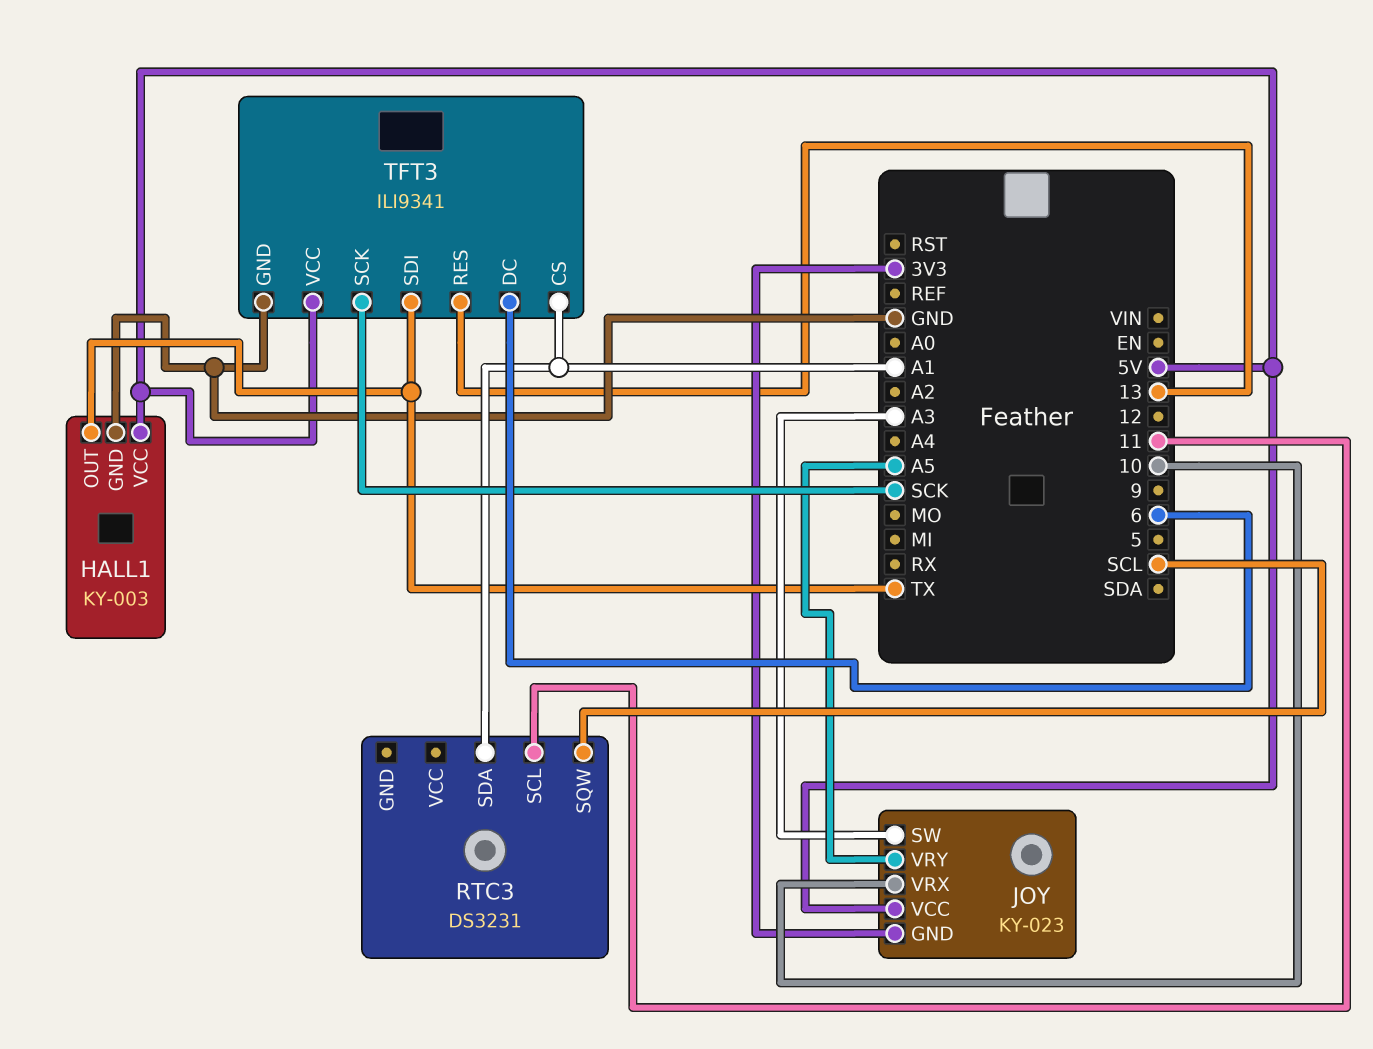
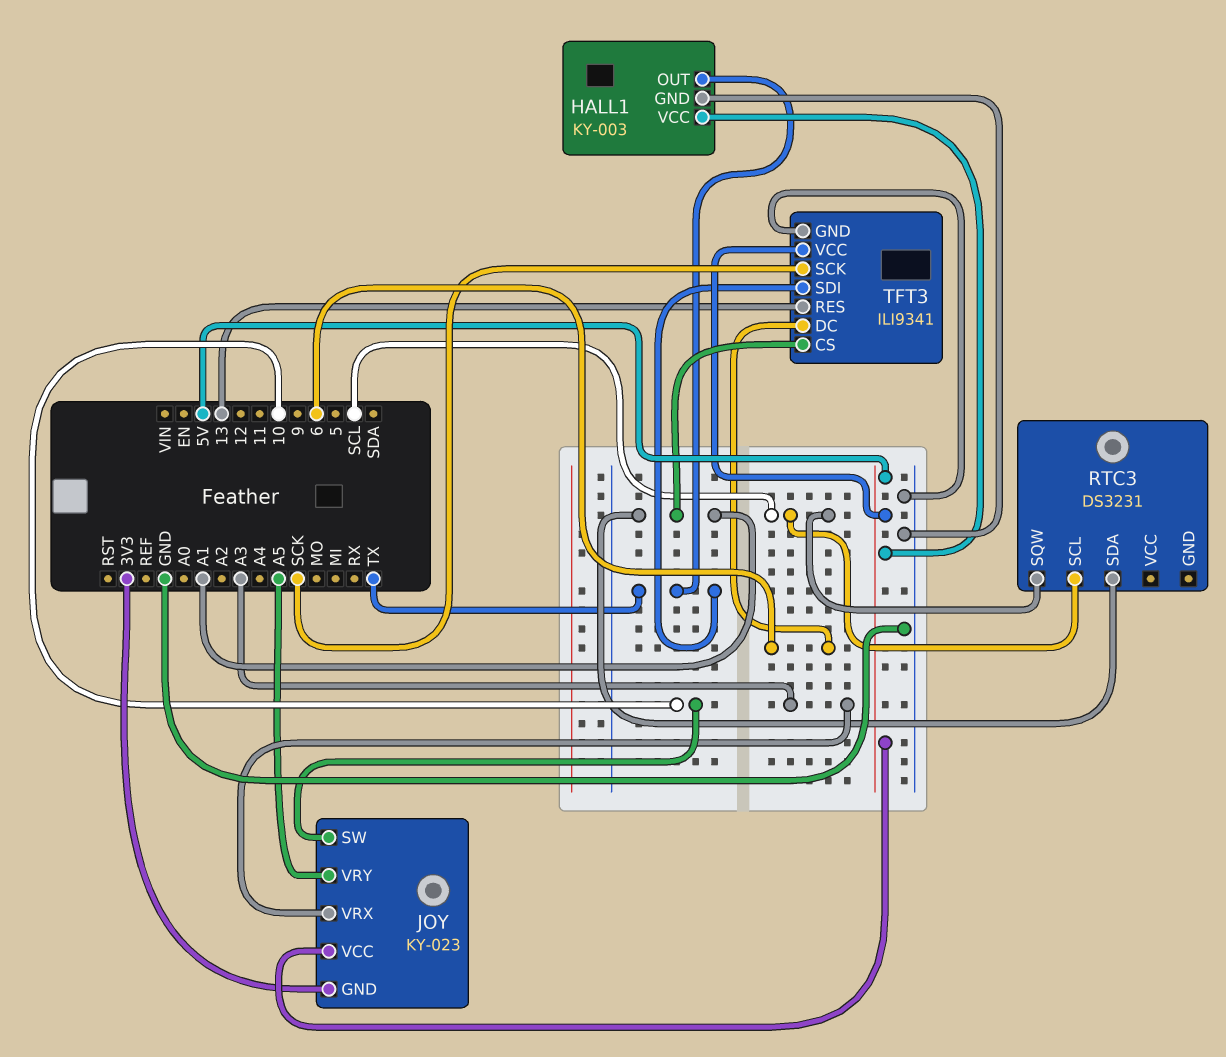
JOY pin SW: A3 -> 10
JOY pin VRX: 10 -> A3
RTC3 pin SCL: 11 -> SCL

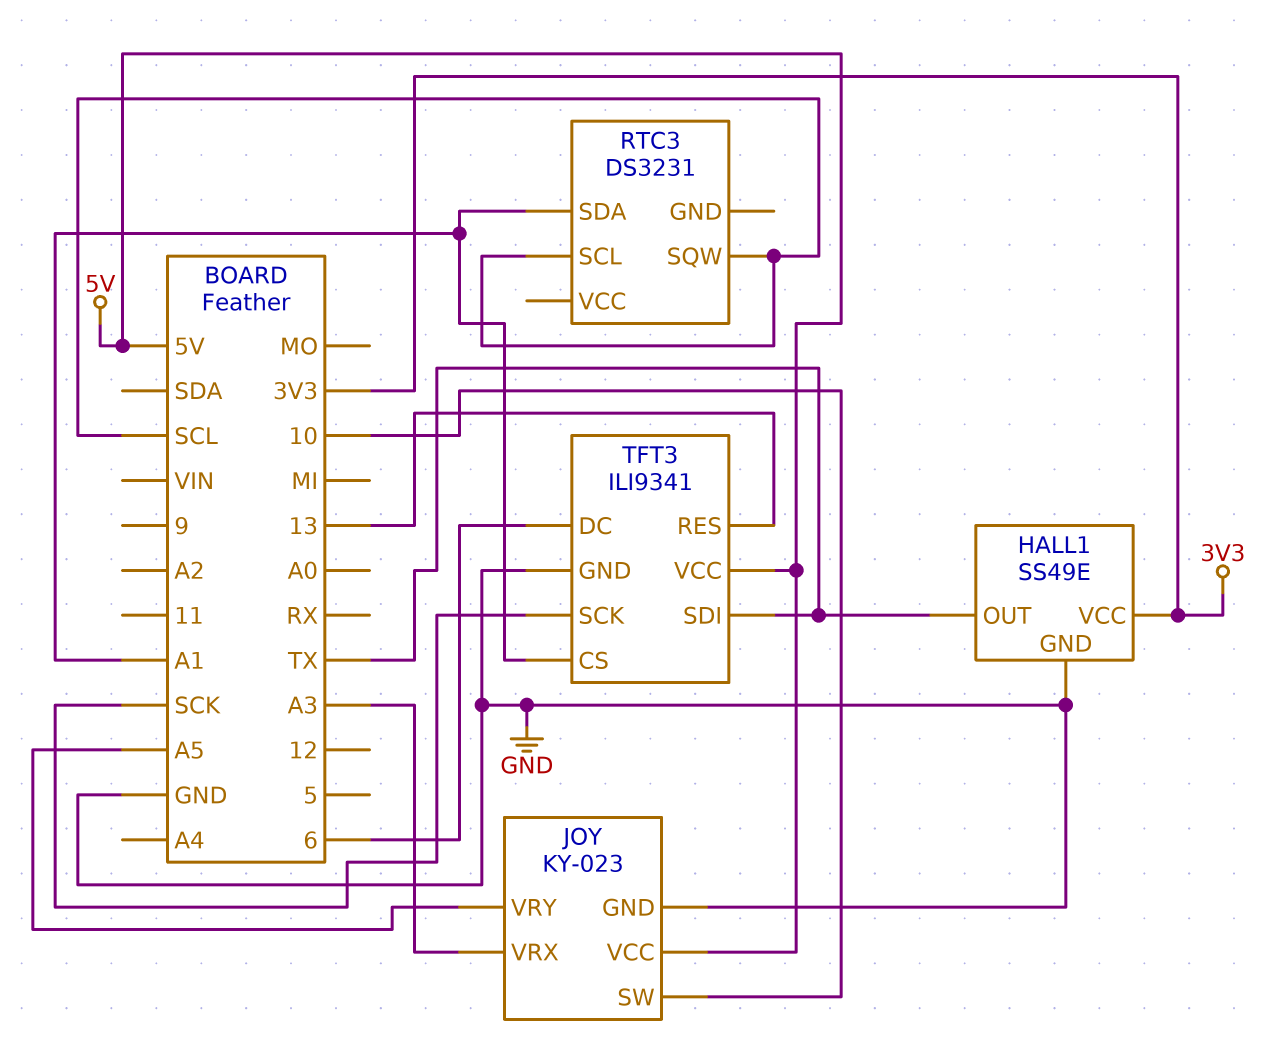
HALL1: KY-003 -> SS49E
HALL1 pin VCC: 5V -> 3V3
JOY pin GND: 3V3 -> GND

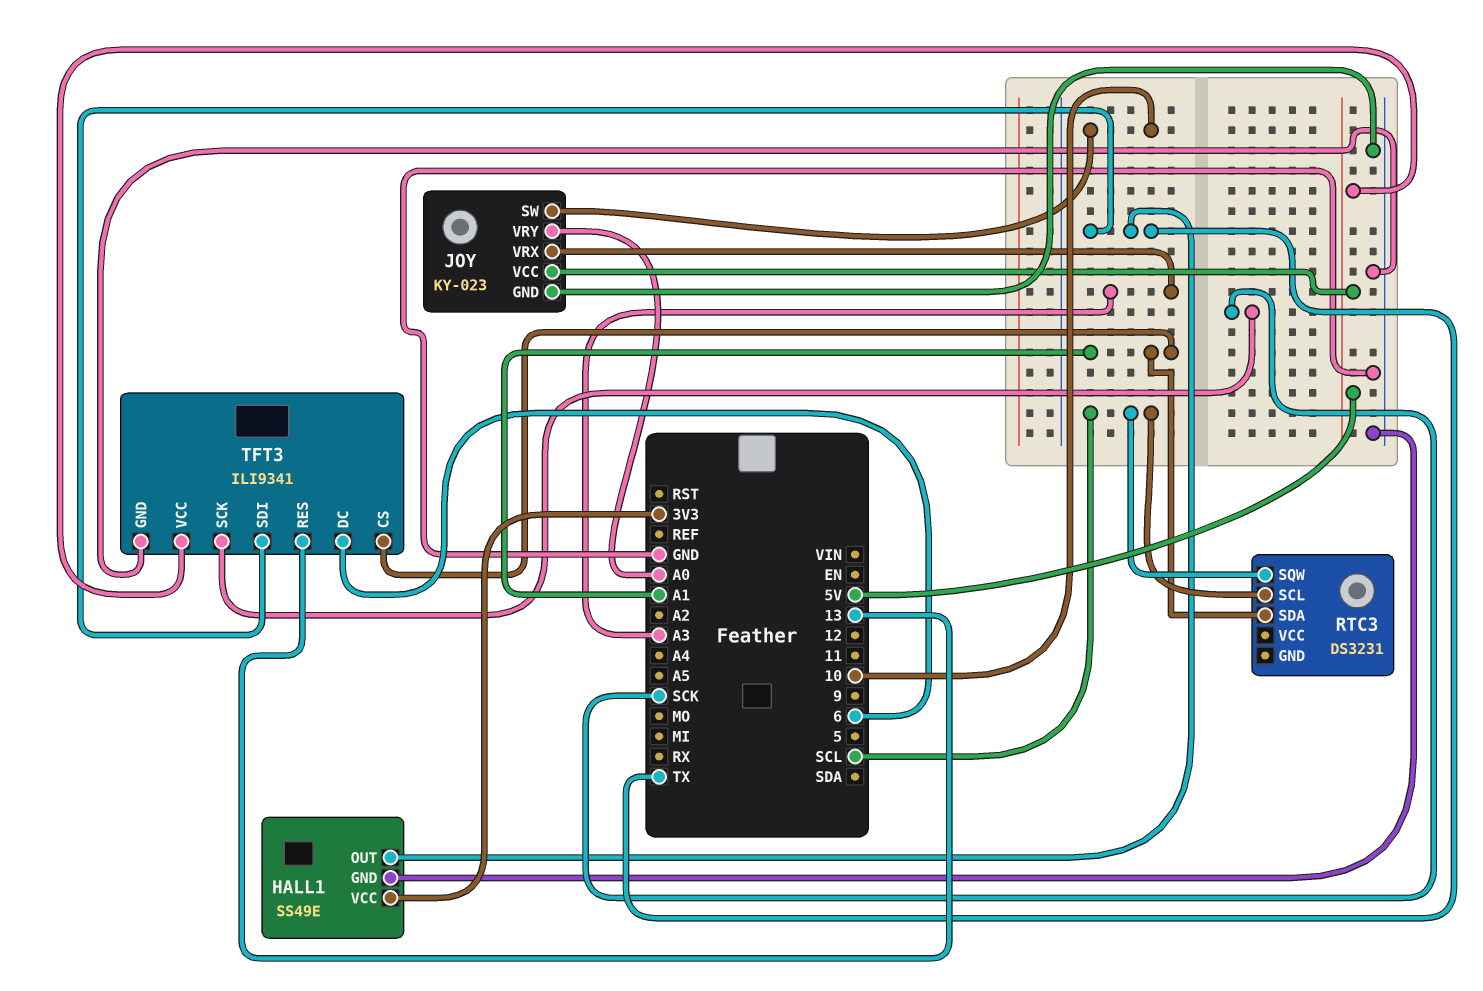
JOY pin VRY: A5 -> A0

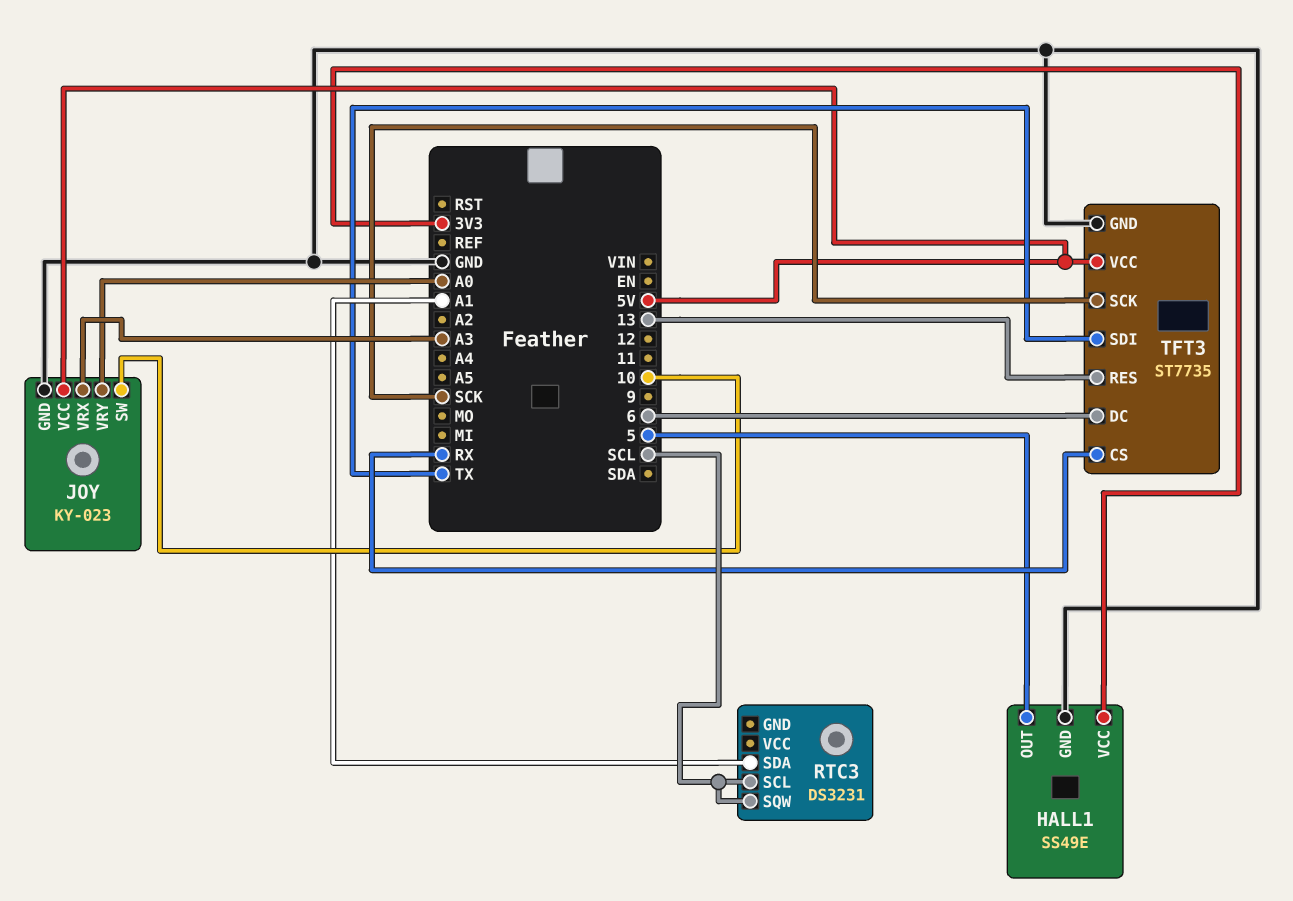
HALL1 pin OUT: TX -> 5
TFT3: ILI9341 -> ST7735
TFT3 pin CS: A1 -> RX

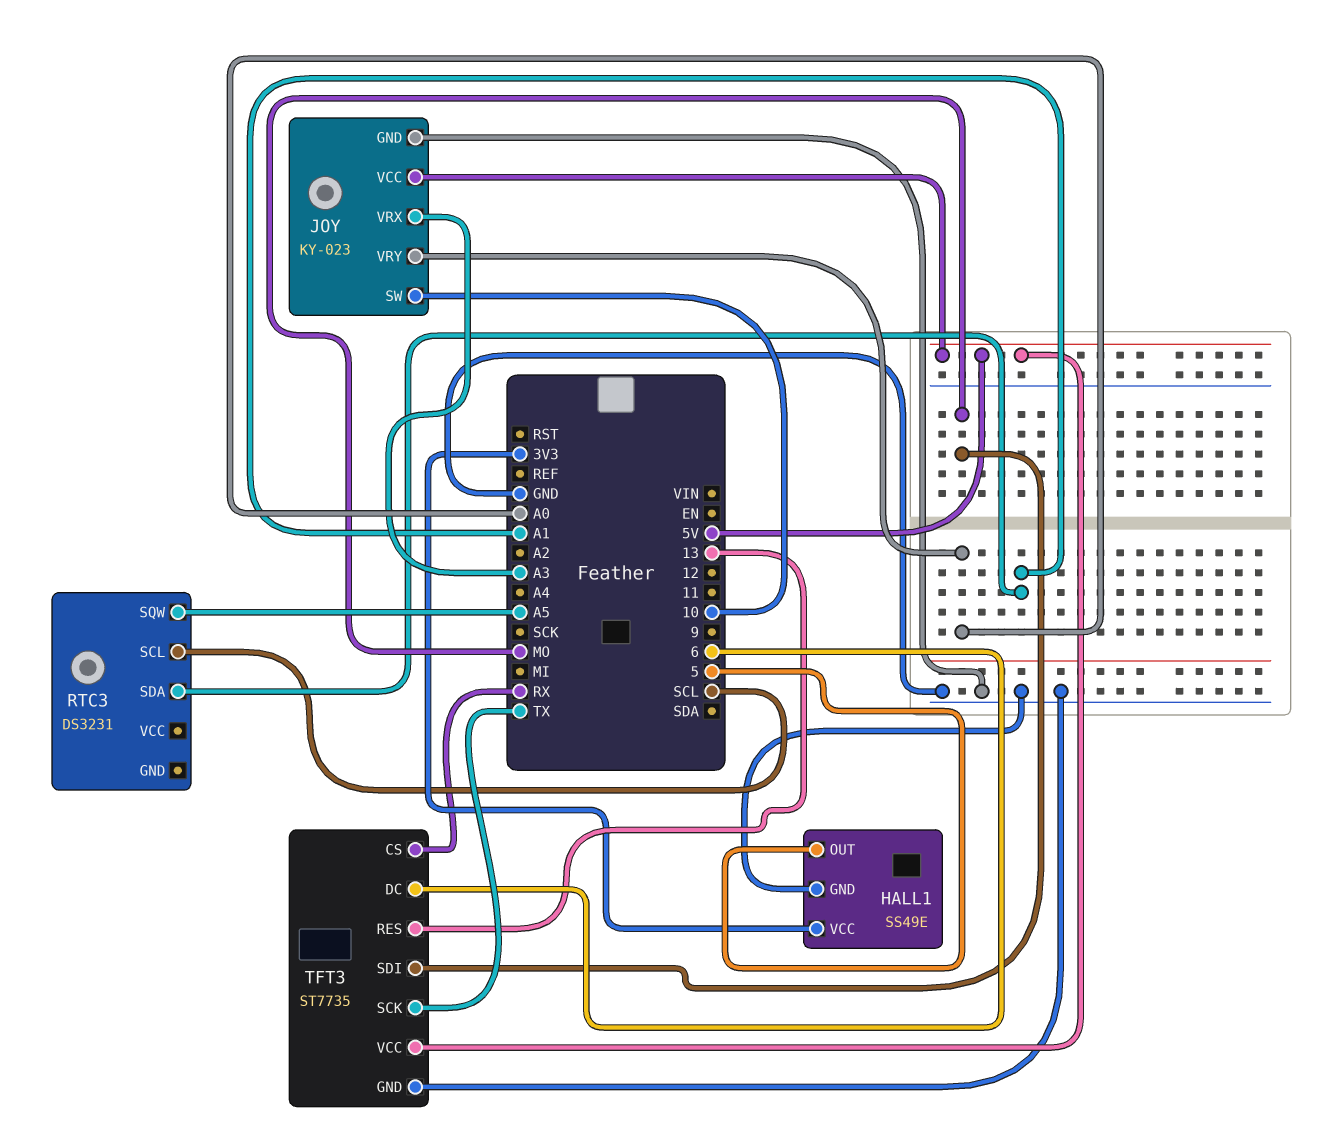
RTC3 pin SQW: SCL -> A5
TFT3 pin SCK: SCK -> TX
TFT3 pin SDI: TX -> MO

